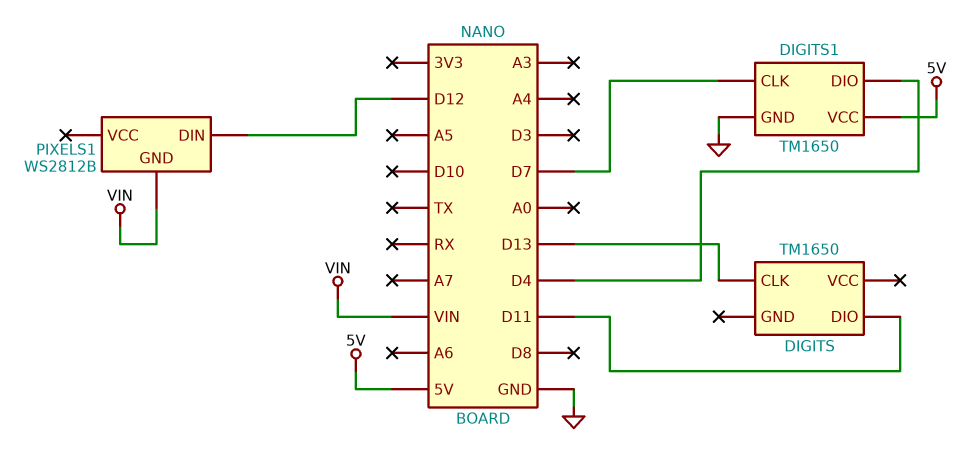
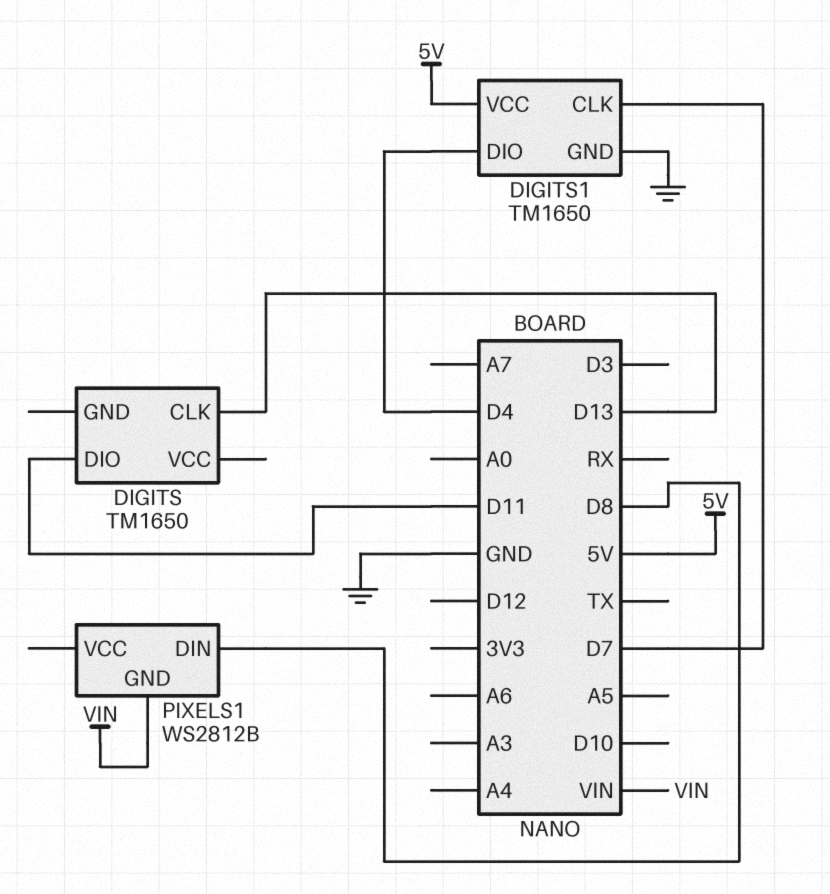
PIXELS1 pin DIN: D12 -> D8

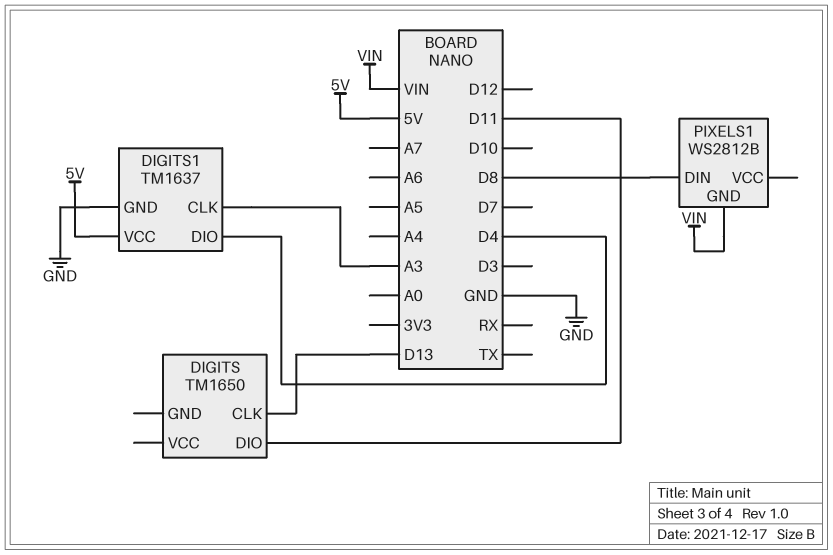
DIGITS1: TM1650 -> TM1637
DIGITS1 pin CLK: D7 -> A3

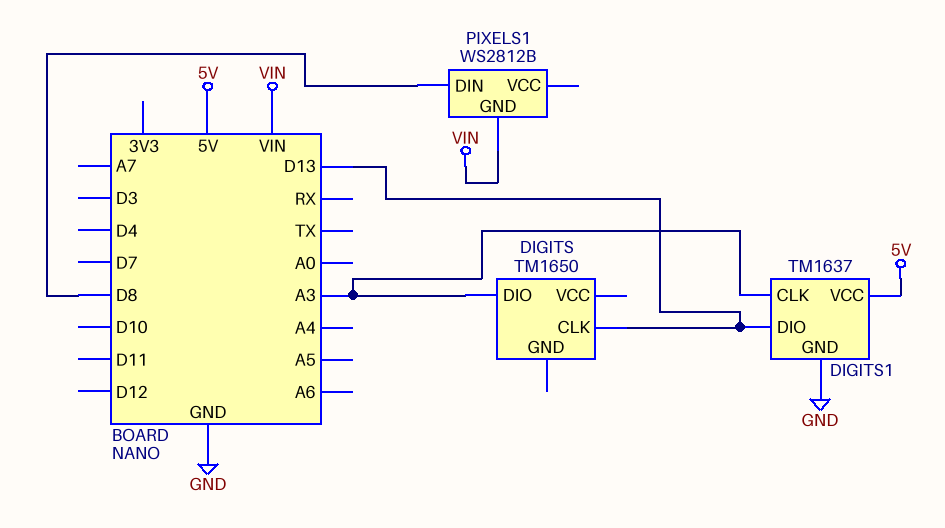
DIGITS pin DIO: D11 -> A3
DIGITS1 pin DIO: D4 -> D13

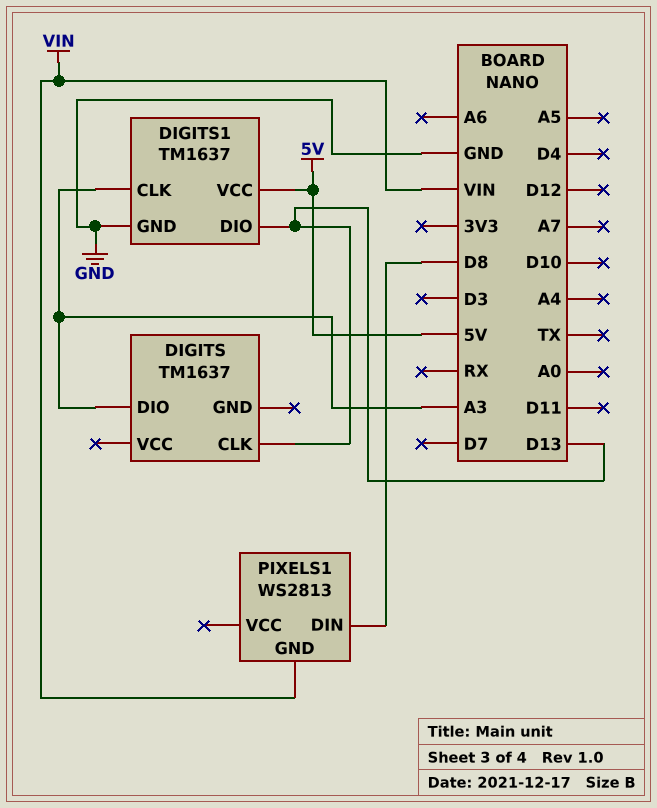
DIGITS: TM1650 -> TM1637
PIXELS1: WS2812B -> WS2813

